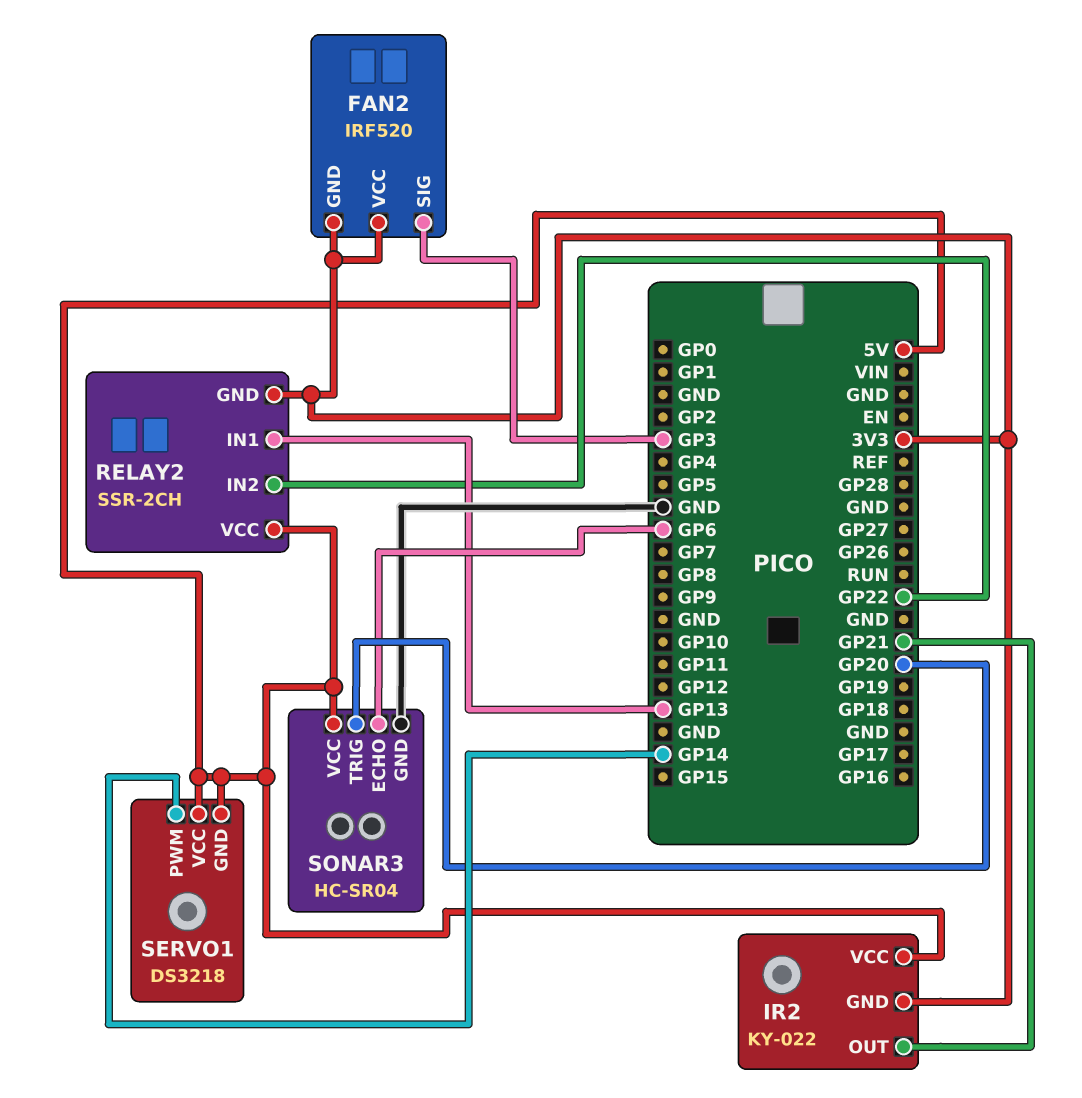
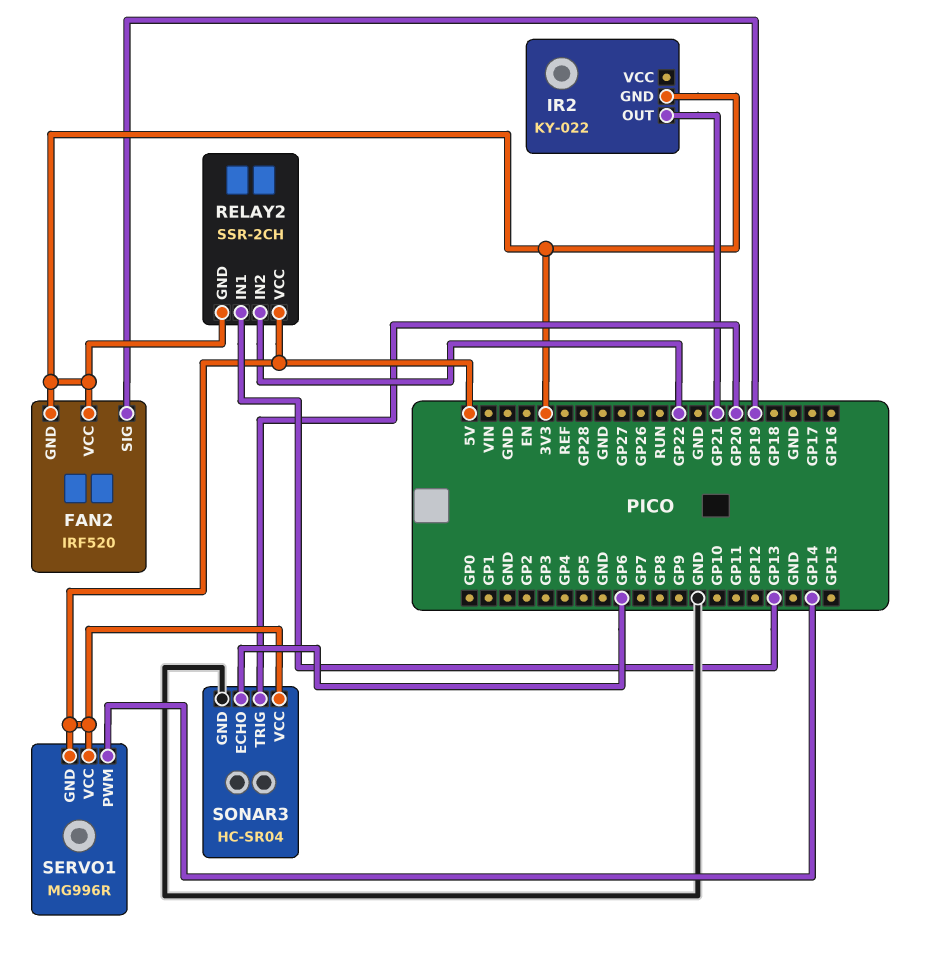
FAN2 pin SIG: GP3 -> GP19
IR2 pin VCC: 5V -> none
SERVO1: DS3218 -> MG996R

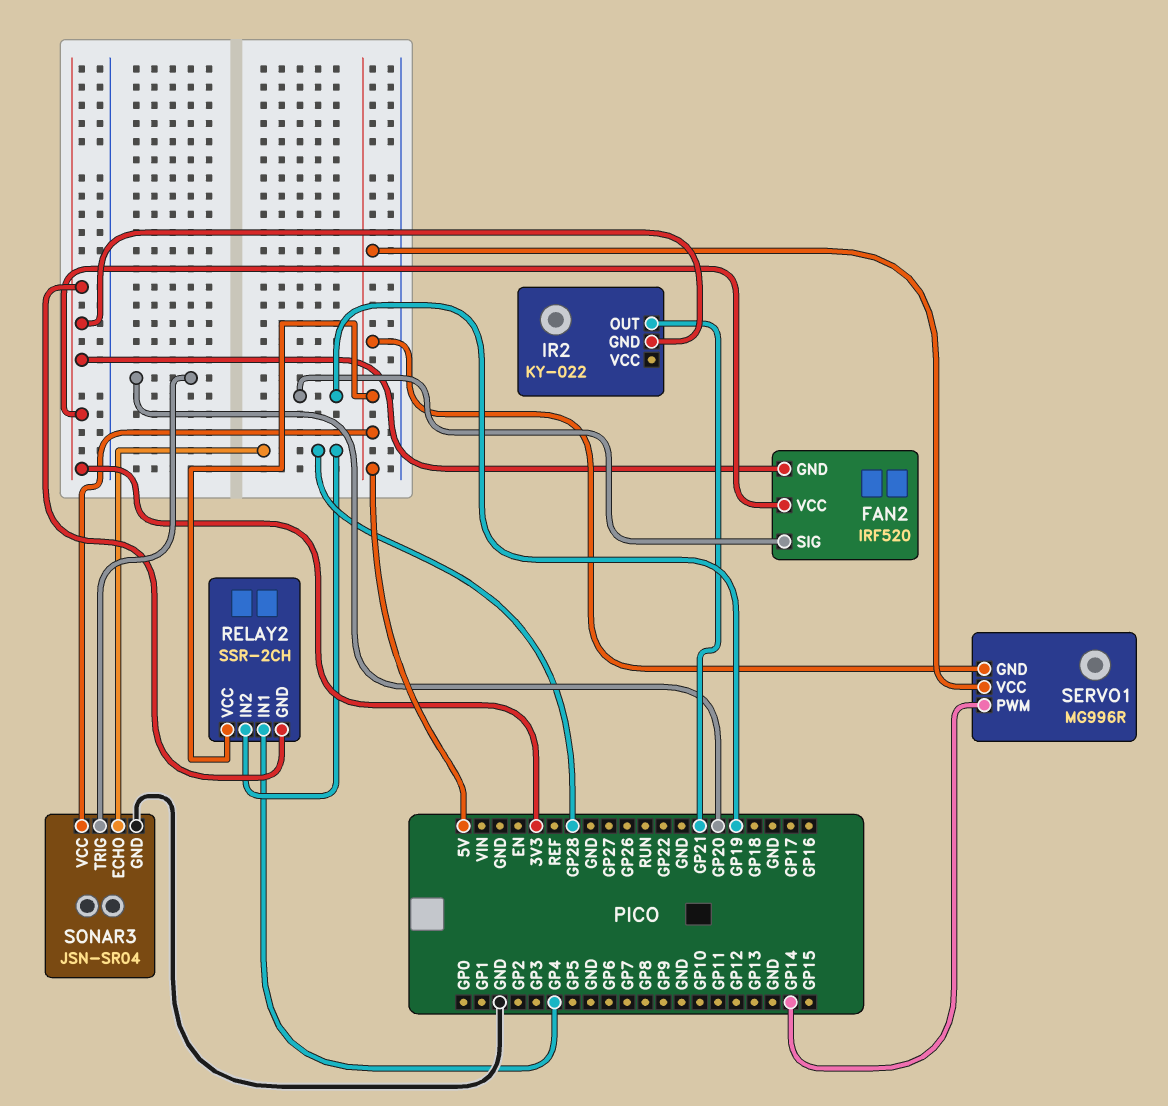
RELAY2 pin IN1: GP13 -> GP4
RELAY2 pin IN2: GP22 -> GP28
SONAR3: HC-SR04 -> JSN-SR04
SONAR3 pin ECHO: GP6 -> GP28

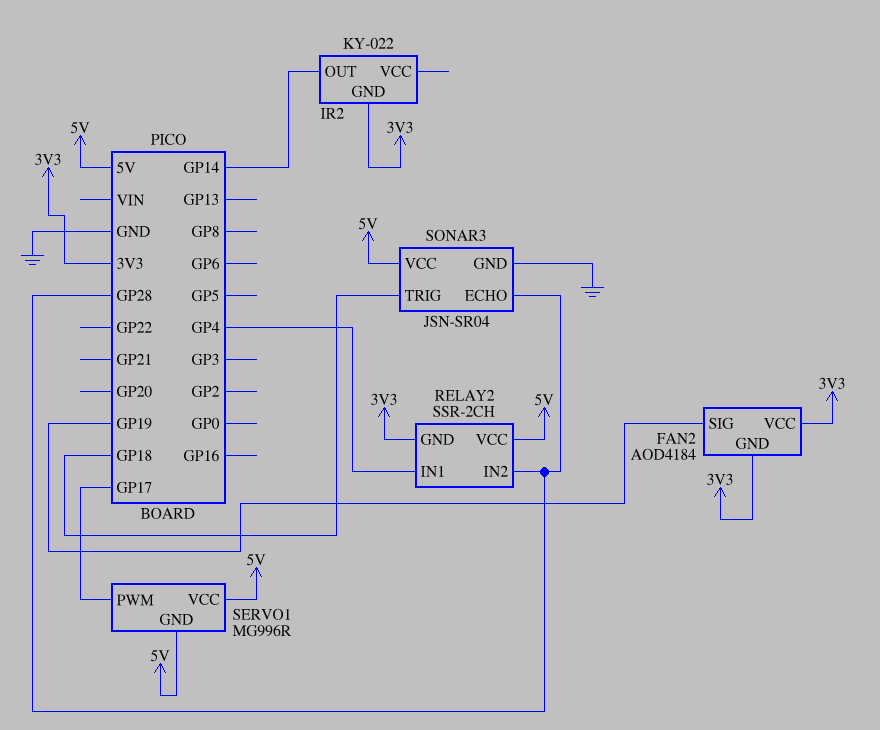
FAN2: IRF520 -> AOD4184
IR2 pin OUT: GP21 -> GP14
SERVO1 pin PWM: GP14 -> GP17
SONAR3 pin TRIG: GP20 -> GP18

